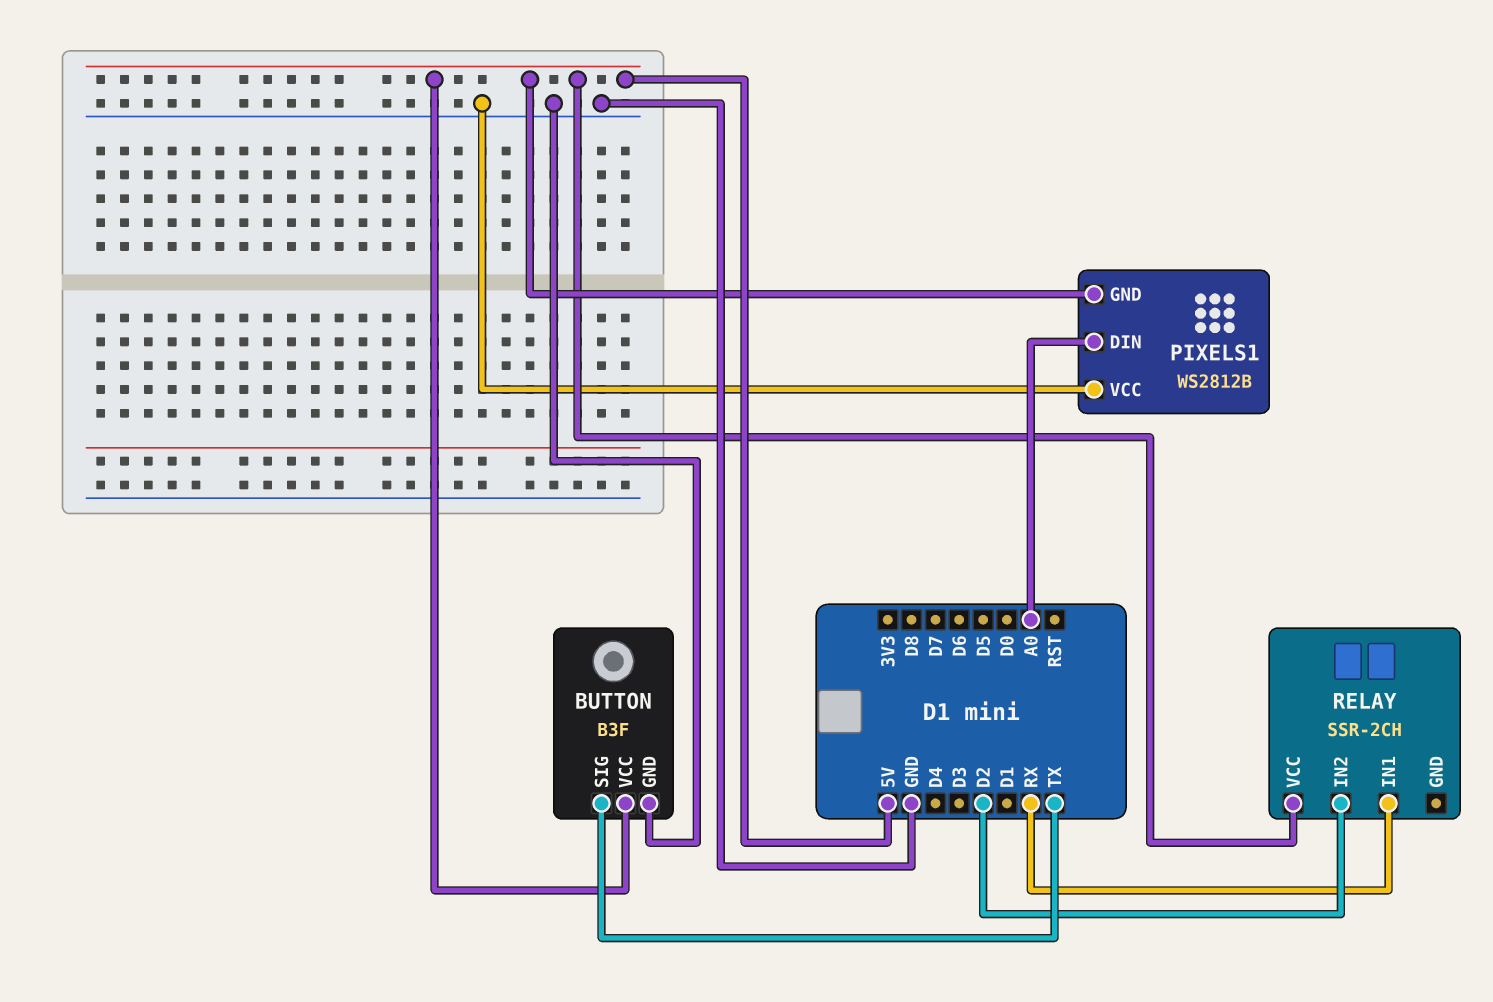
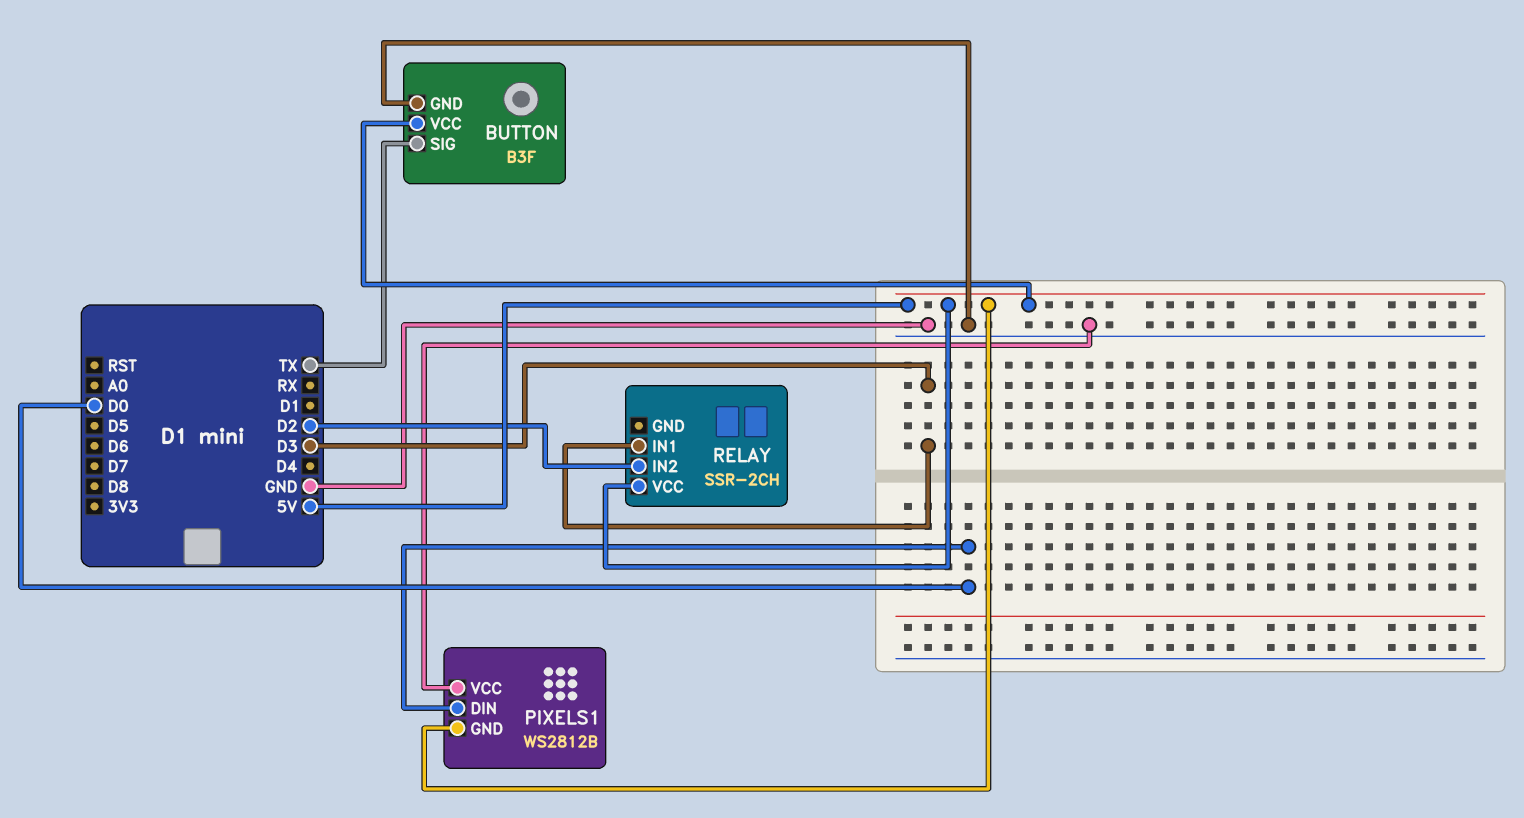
PIXELS1 pin DIN: A0 -> D0
RELAY pin IN1: RX -> D3

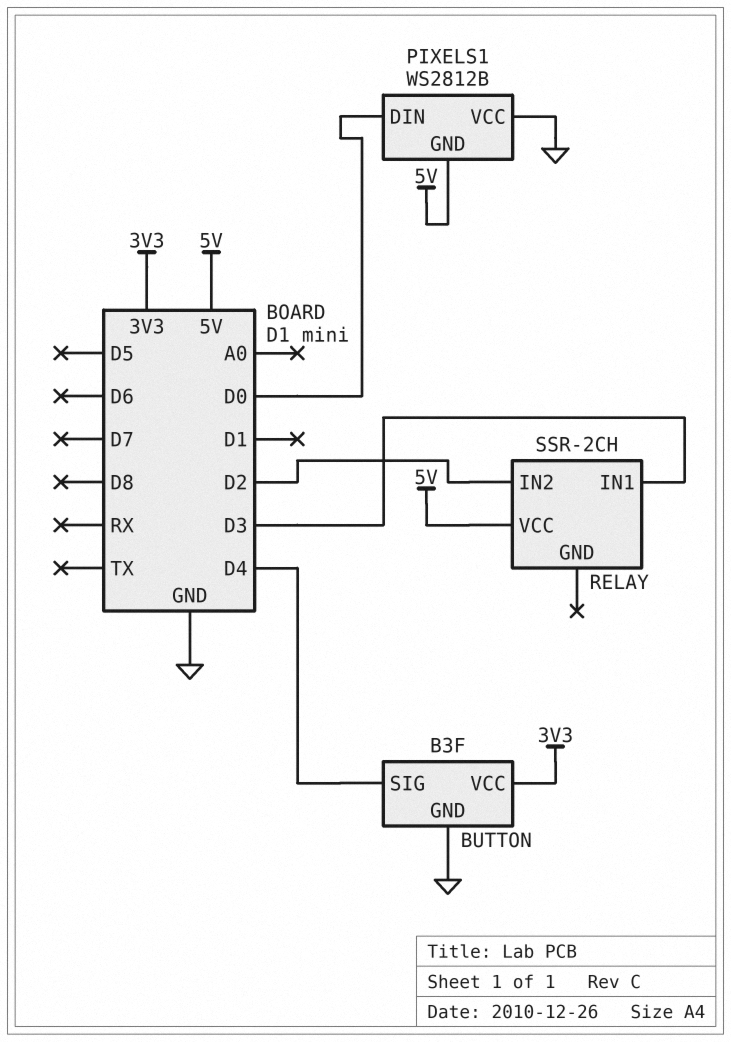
BUTTON pin SIG: TX -> D4
BUTTON pin VCC: 5V -> 3V3

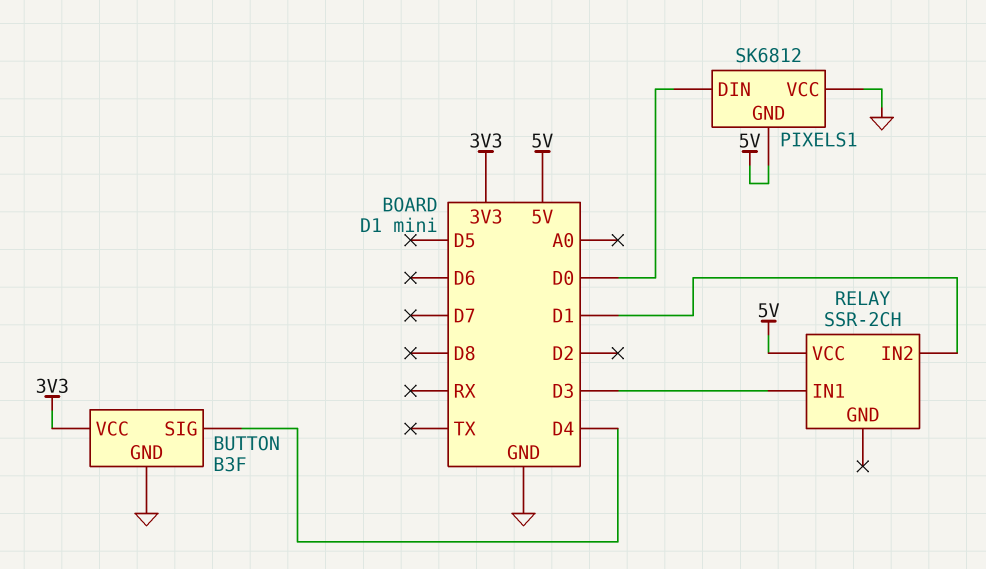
PIXELS1: WS2812B -> SK6812
RELAY pin IN2: D2 -> D1

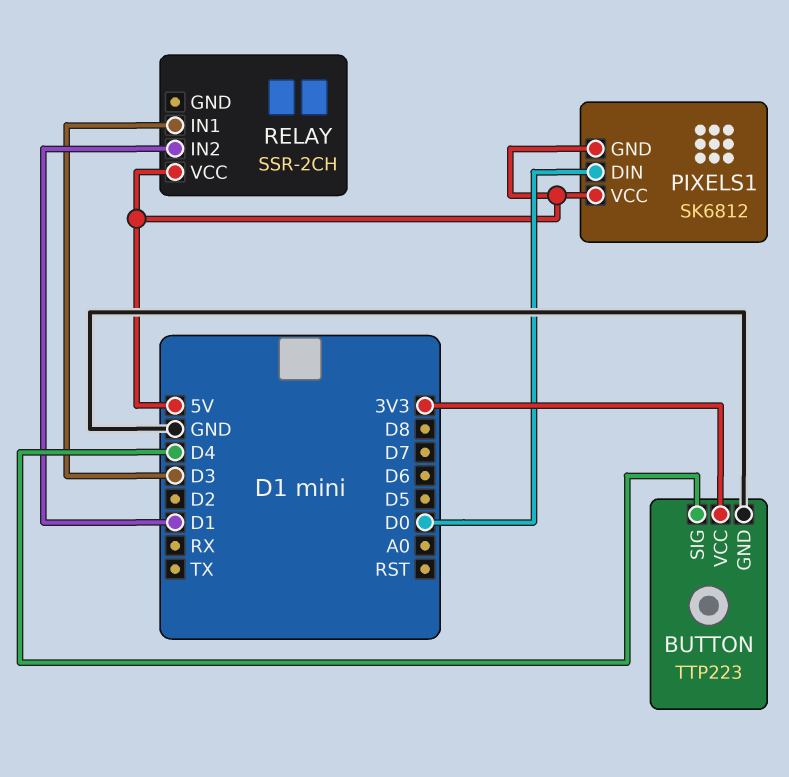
BUTTON: B3F -> TTP223
PIXELS1 pin VCC: GND -> 5V

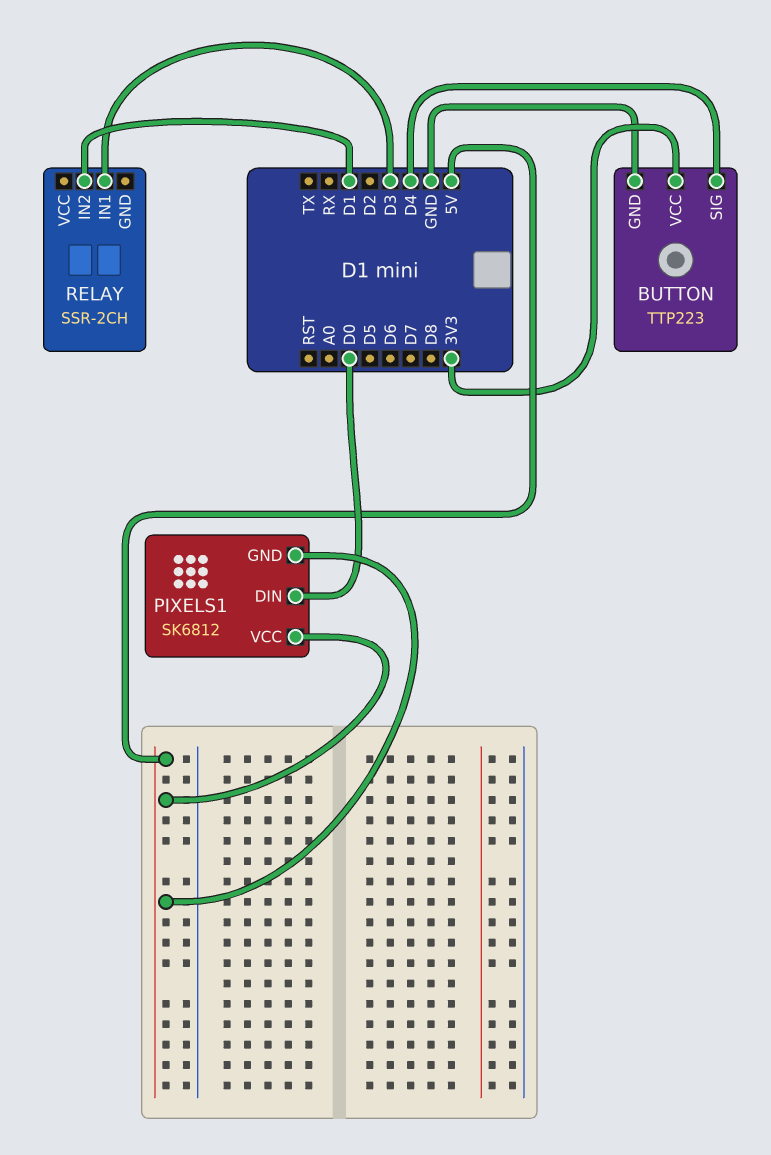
RELAY pin VCC: 5V -> none

